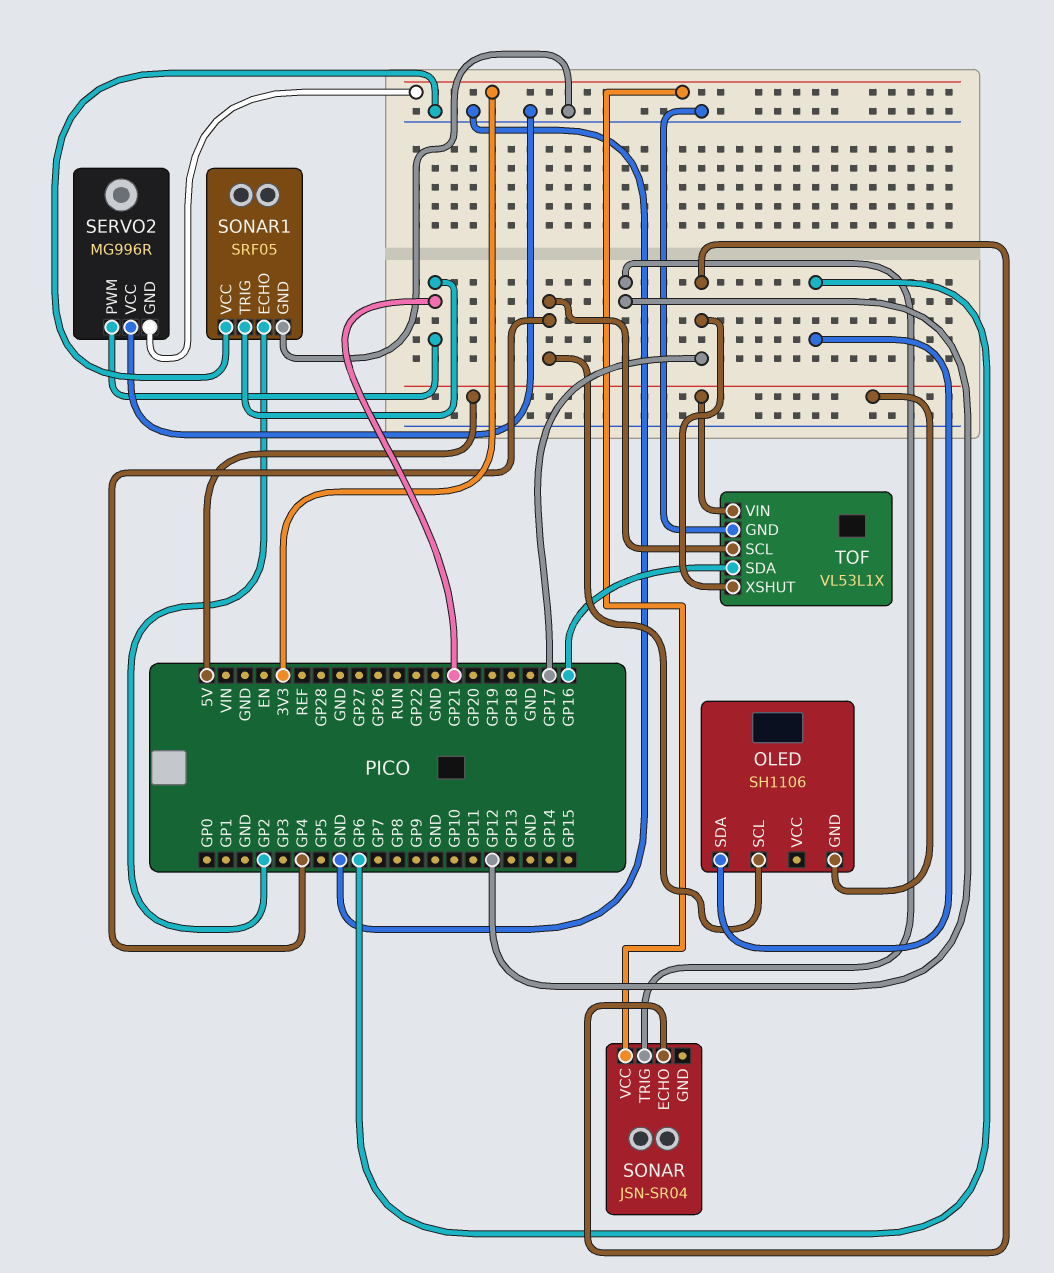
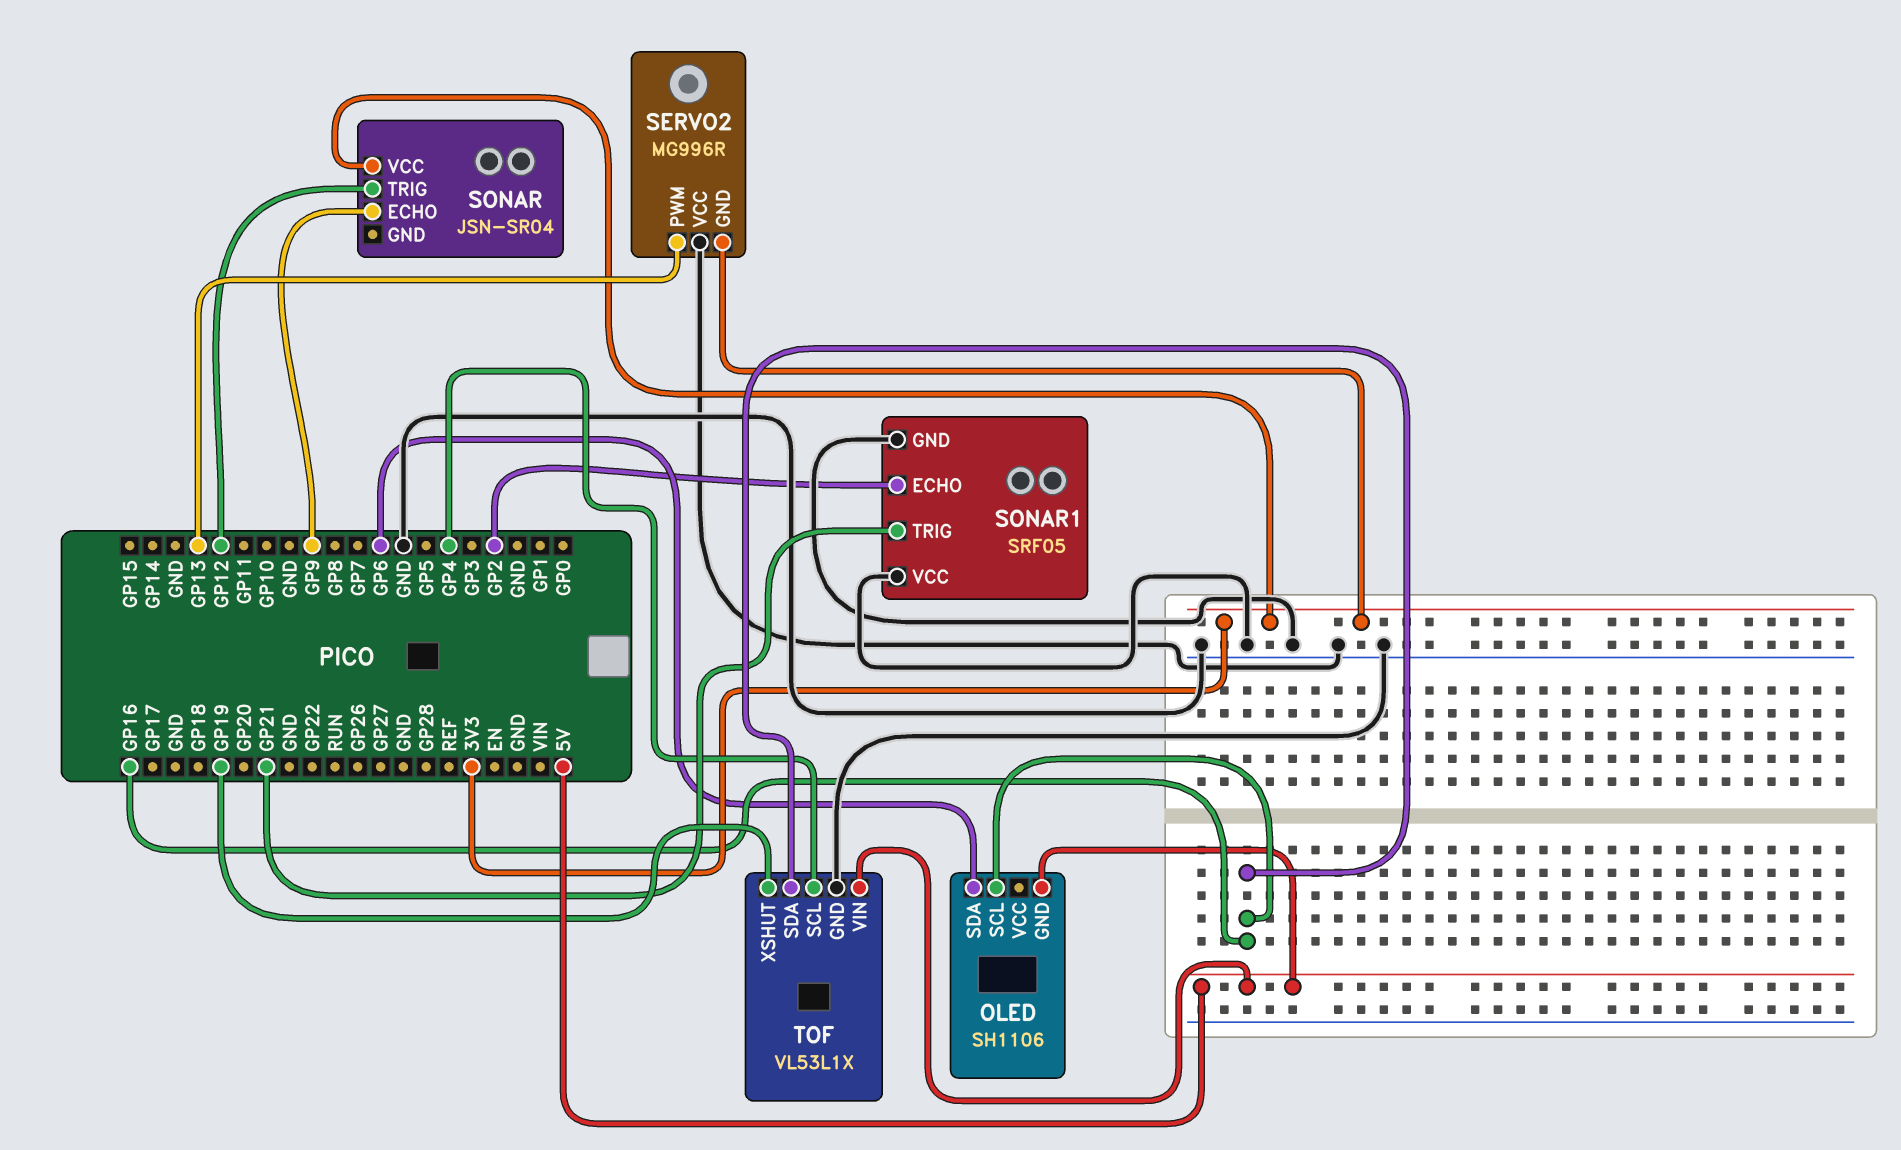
OLED pin SCL: GP4 -> GP16
SERVO2 pin PWM: GP21 -> GP13
SONAR pin ECHO: GP17 -> GP9
TOF pin XSHUT: GP17 -> GP19

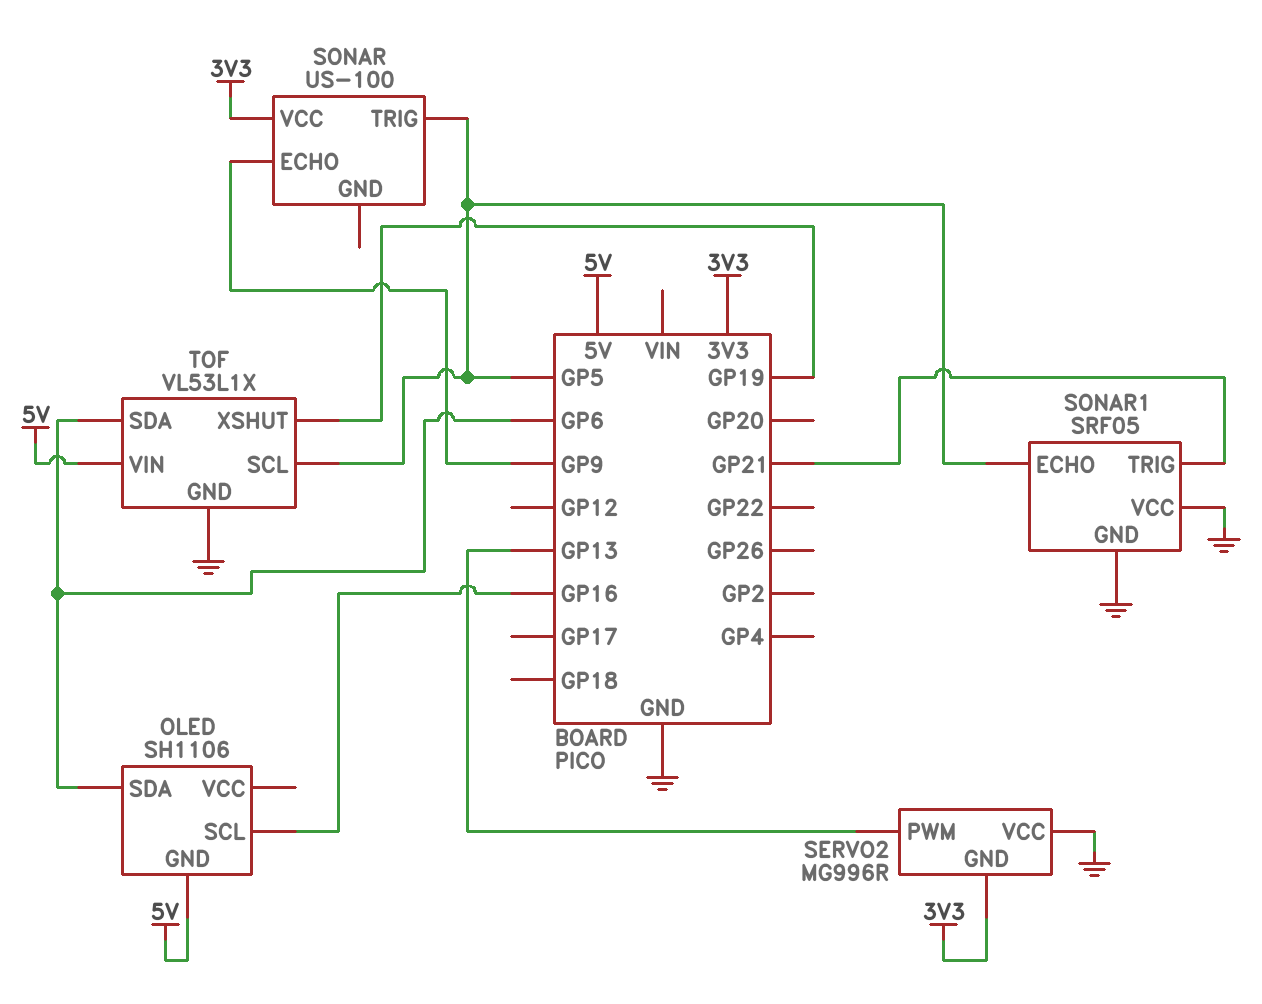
SONAR: JSN-SR04 -> US-100
SONAR pin TRIG: GP12 -> GP5
SONAR1 pin ECHO: GP2 -> GP5
TOF pin SCL: GP4 -> GP5
TOF pin SDA: GP16 -> GP6

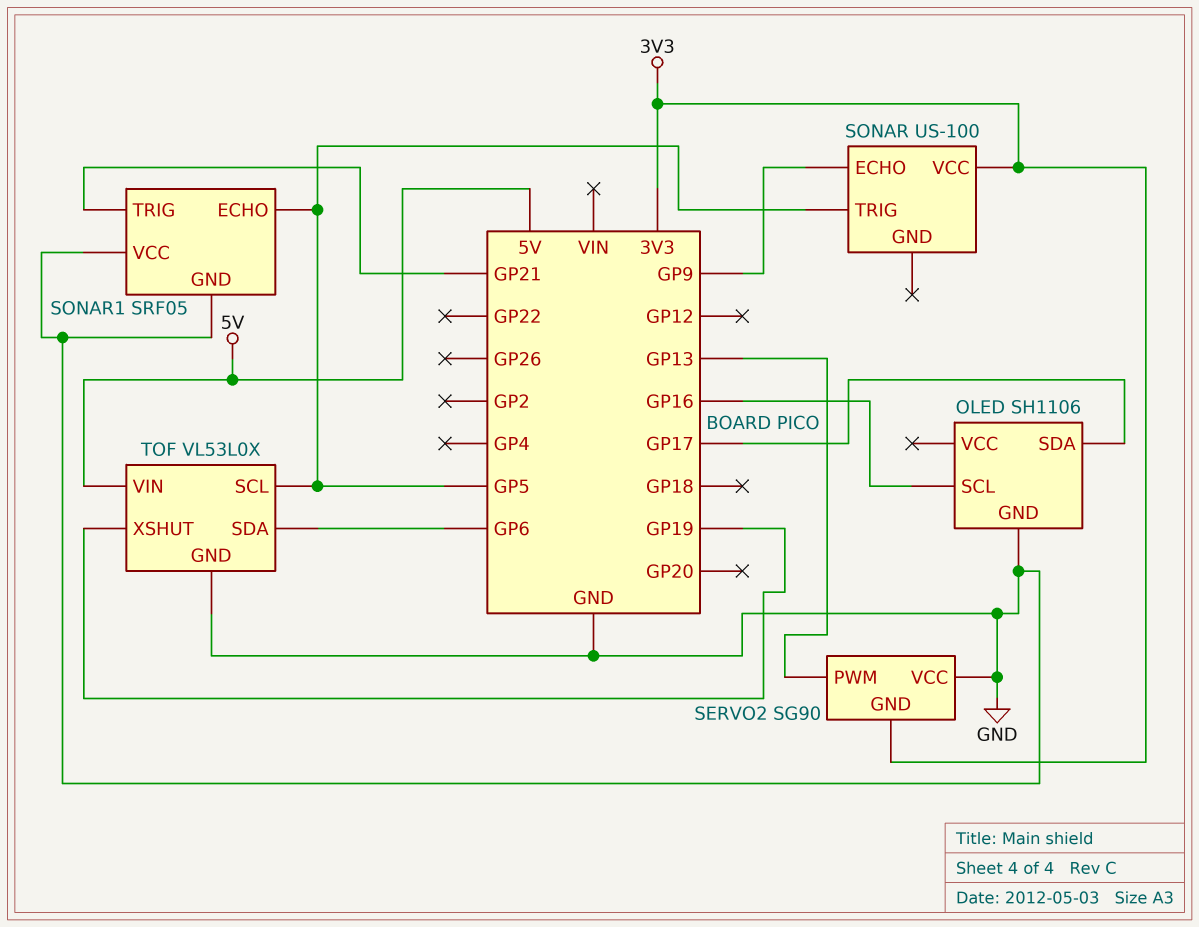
OLED pin GND: 5V -> GND
OLED pin SDA: GP6 -> GP17
SERVO2: MG996R -> SG90
TOF: VL53L1X -> VL53L0X

